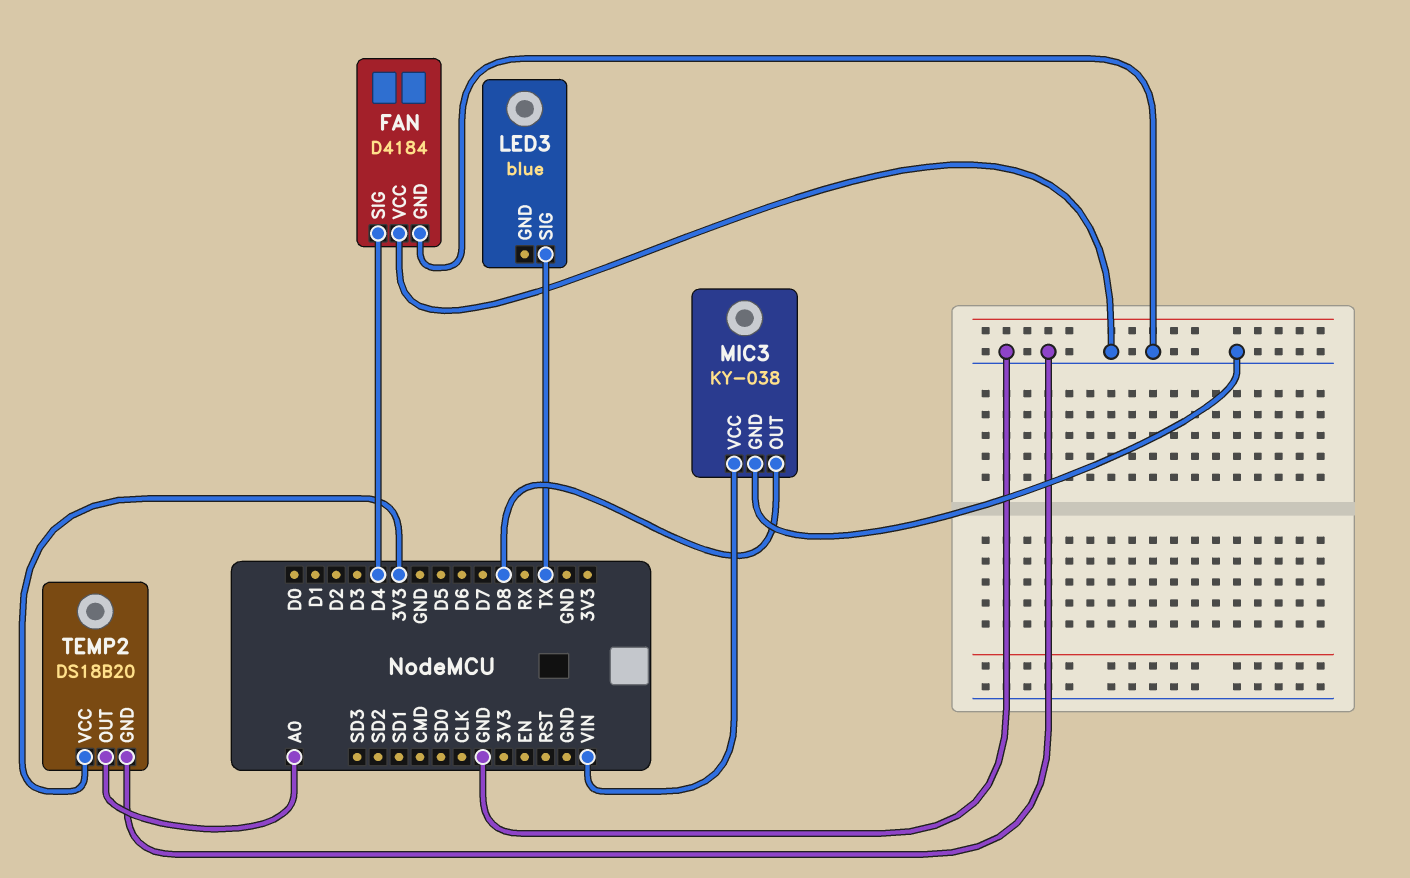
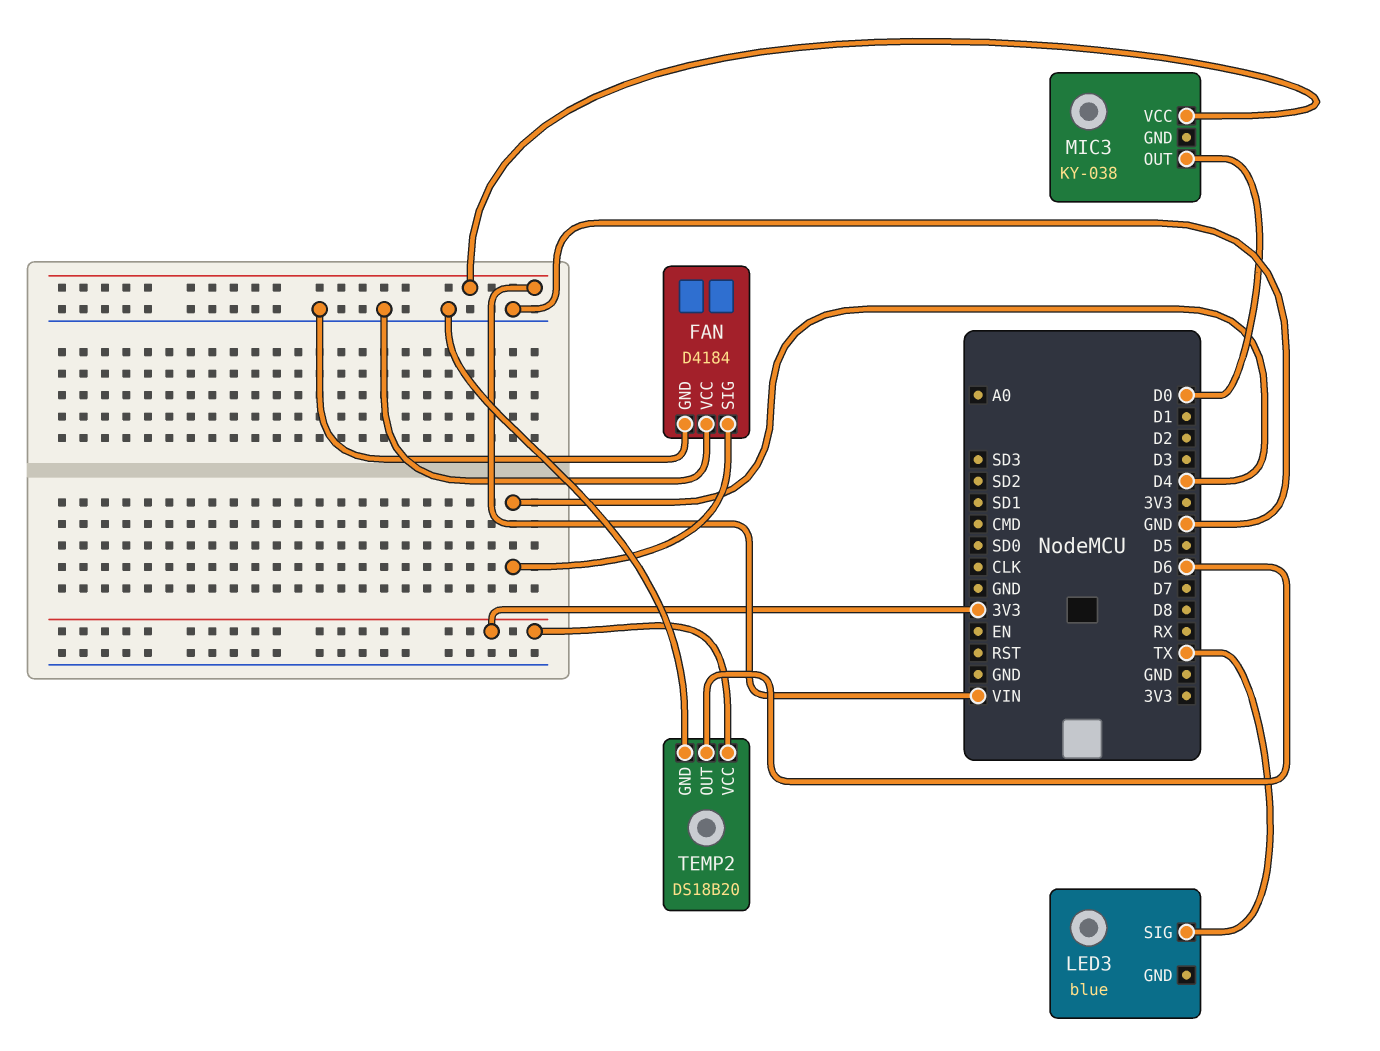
MIC3 pin GND: GND -> none
MIC3 pin OUT: D8 -> D0
TEMP2 pin OUT: A0 -> D6

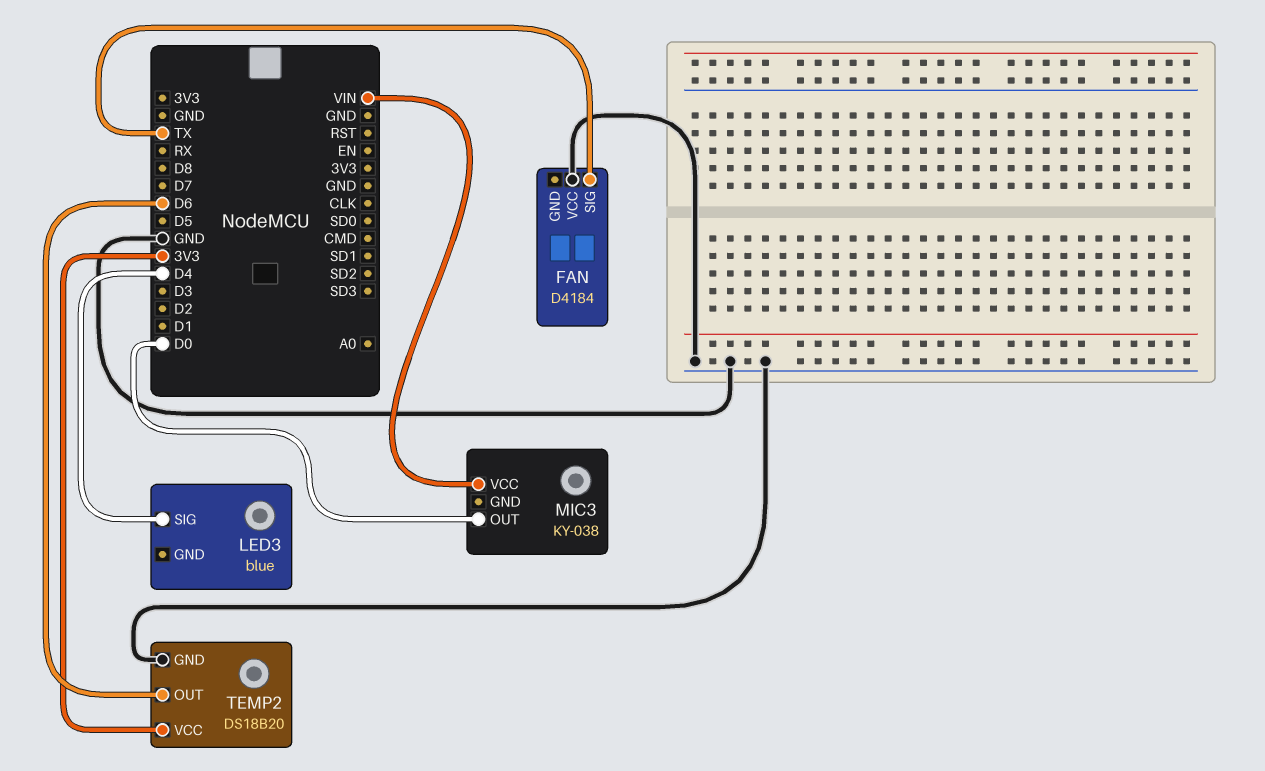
FAN pin GND: GND -> none
FAN pin SIG: D4 -> TX
LED3 pin SIG: TX -> D4

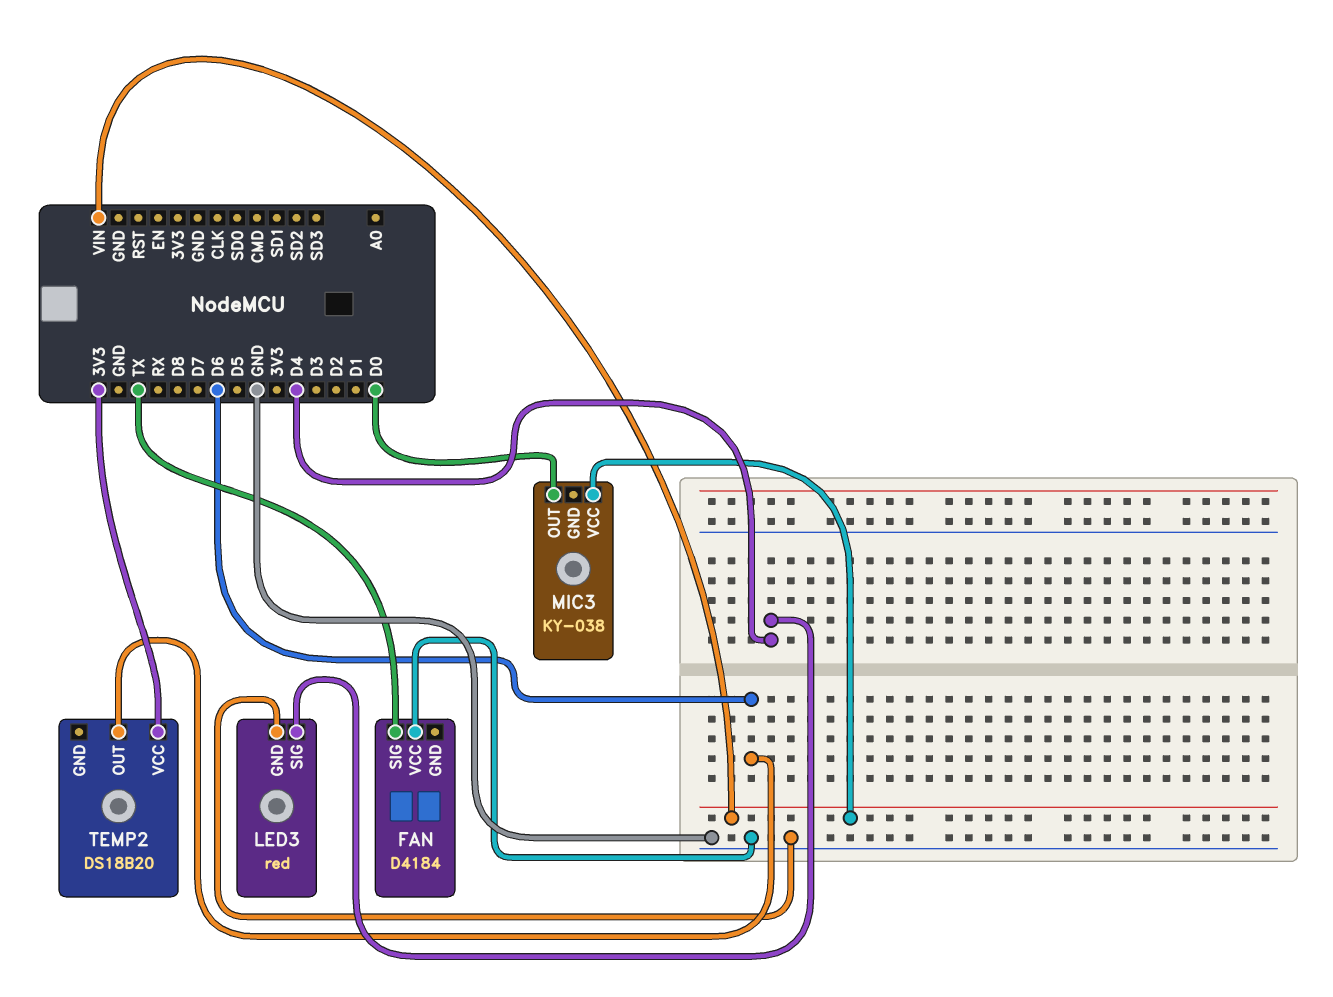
LED3: blue -> red
LED3 pin GND: none -> GND
TEMP2 pin GND: GND -> none

